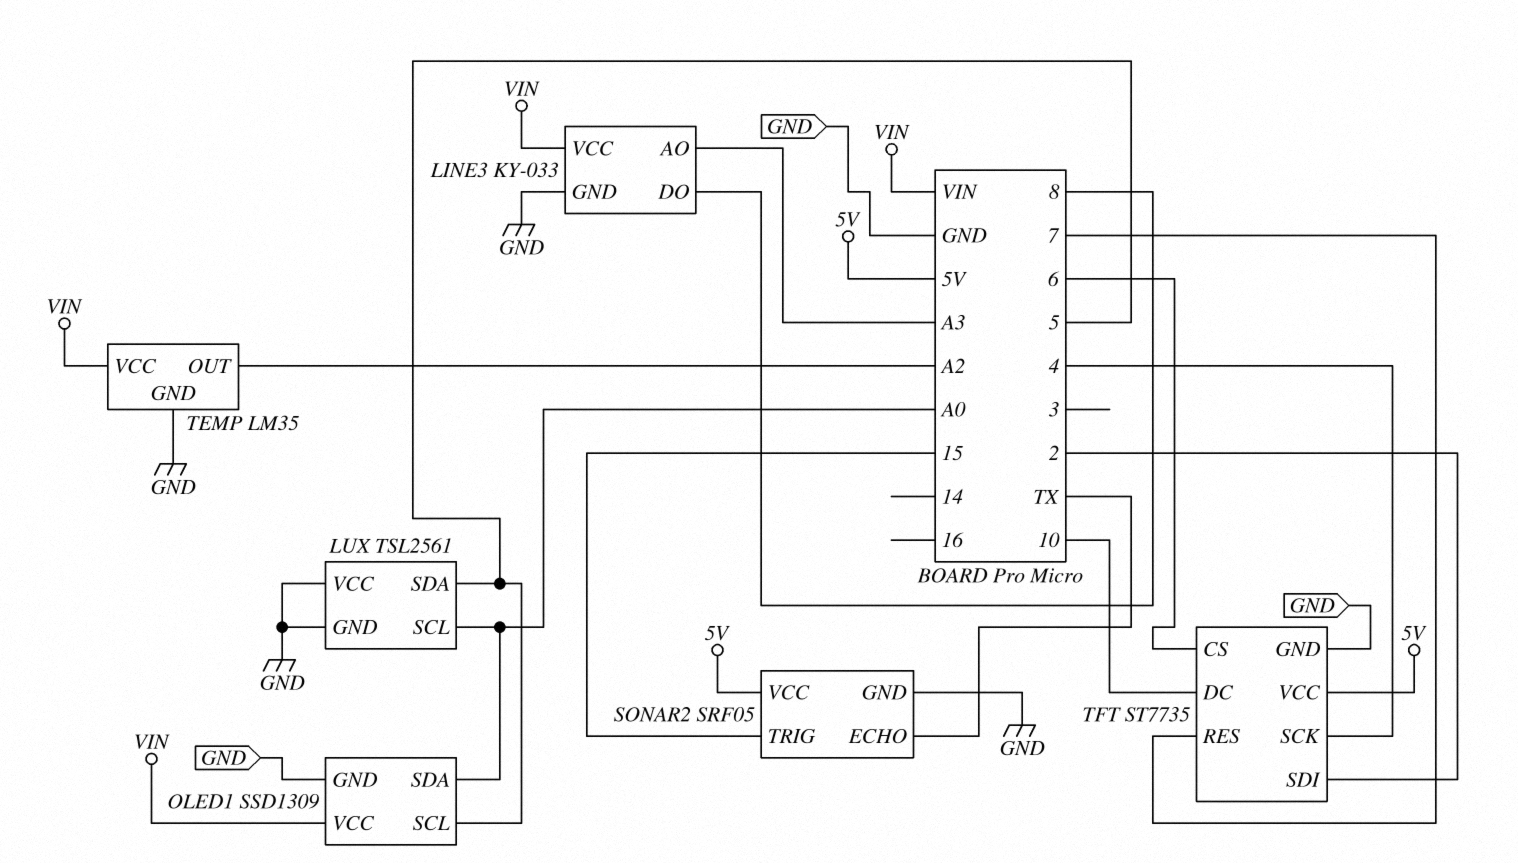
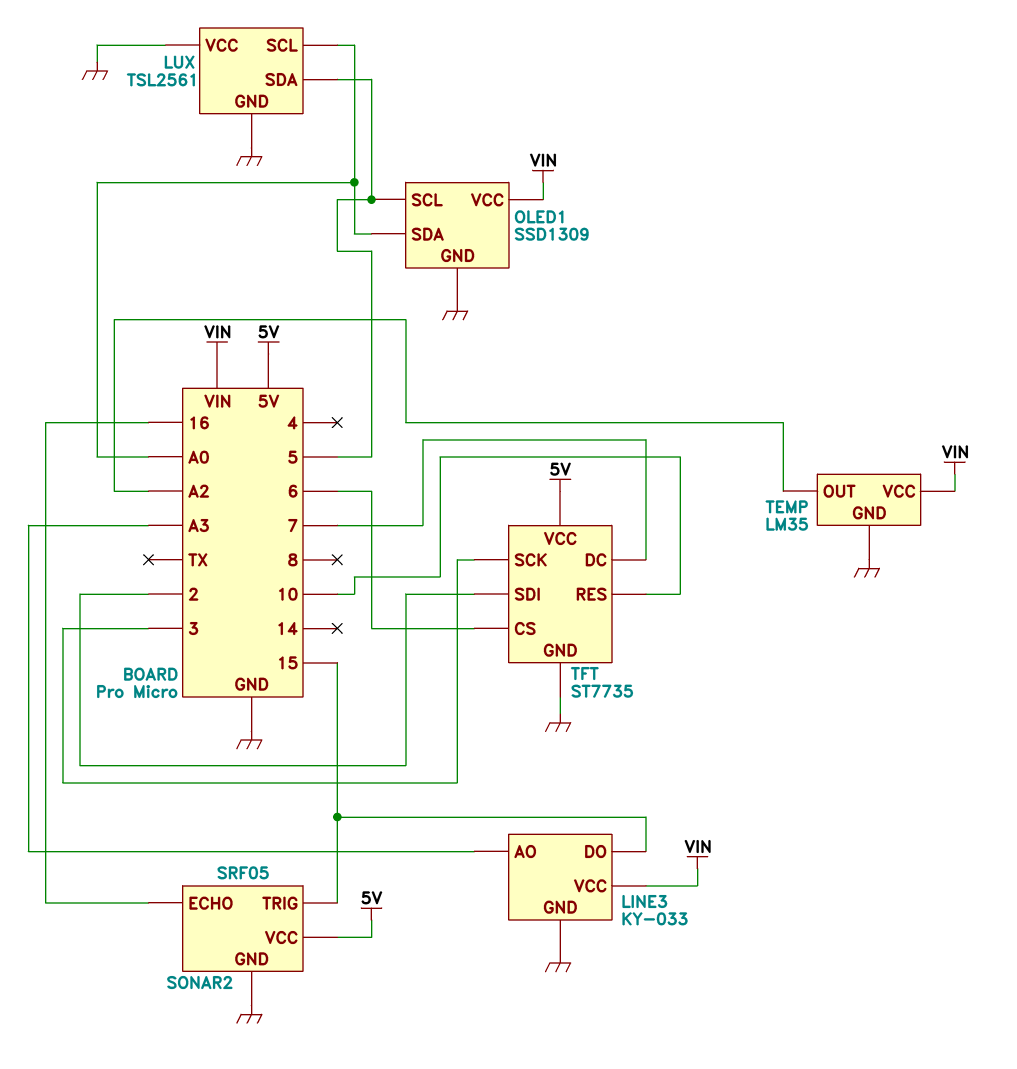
LINE3 pin DO: 8 -> 15
SONAR2 pin ECHO: TX -> 16
TFT pin DC: 10 -> 7
TFT pin RES: 7 -> 10
TFT pin SCK: 4 -> 3

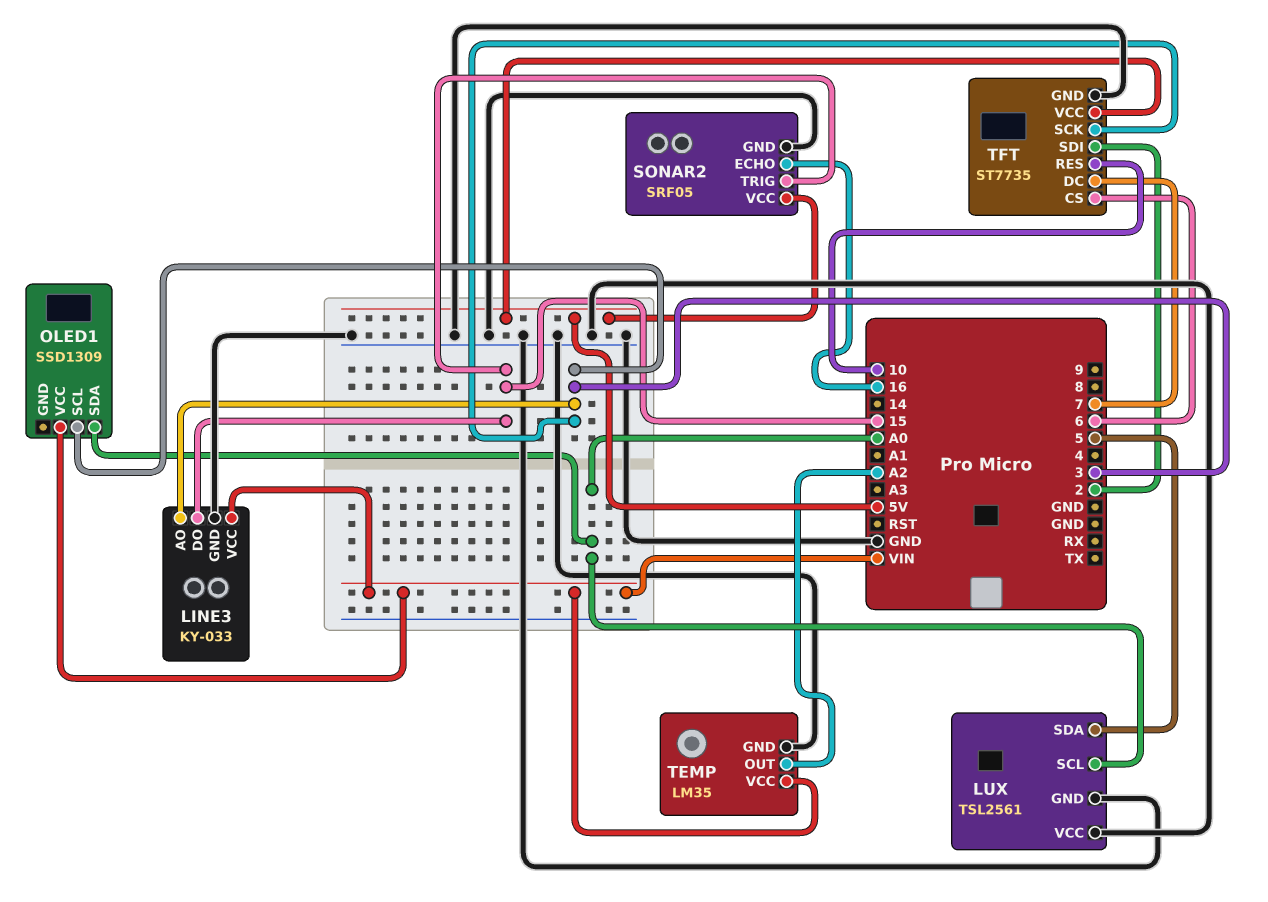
LINE3 pin AO: A3 -> 3
OLED1 pin GND: GND -> none
OLED1 pin SCL: 5 -> 3

